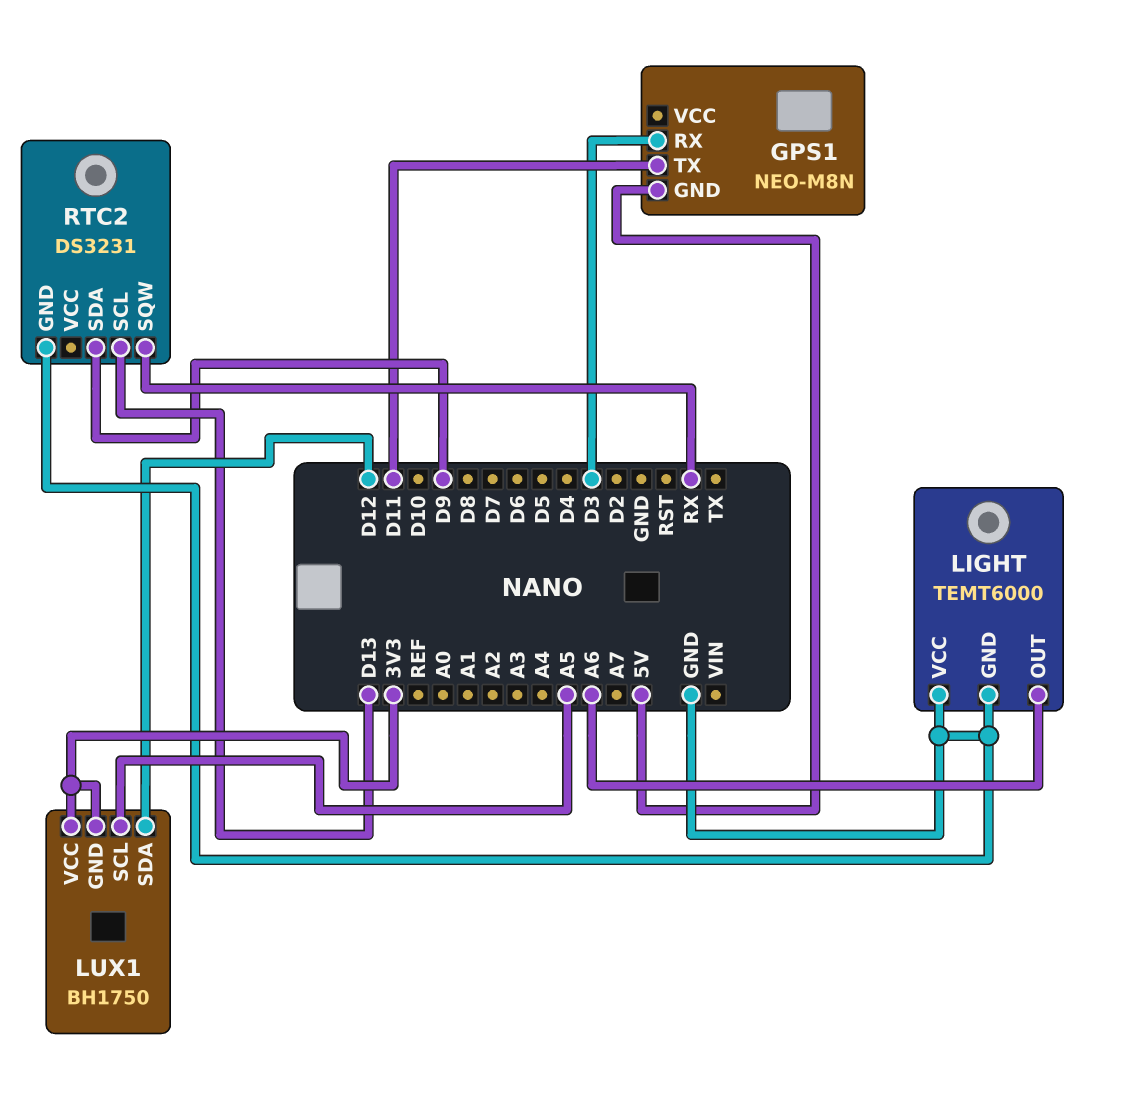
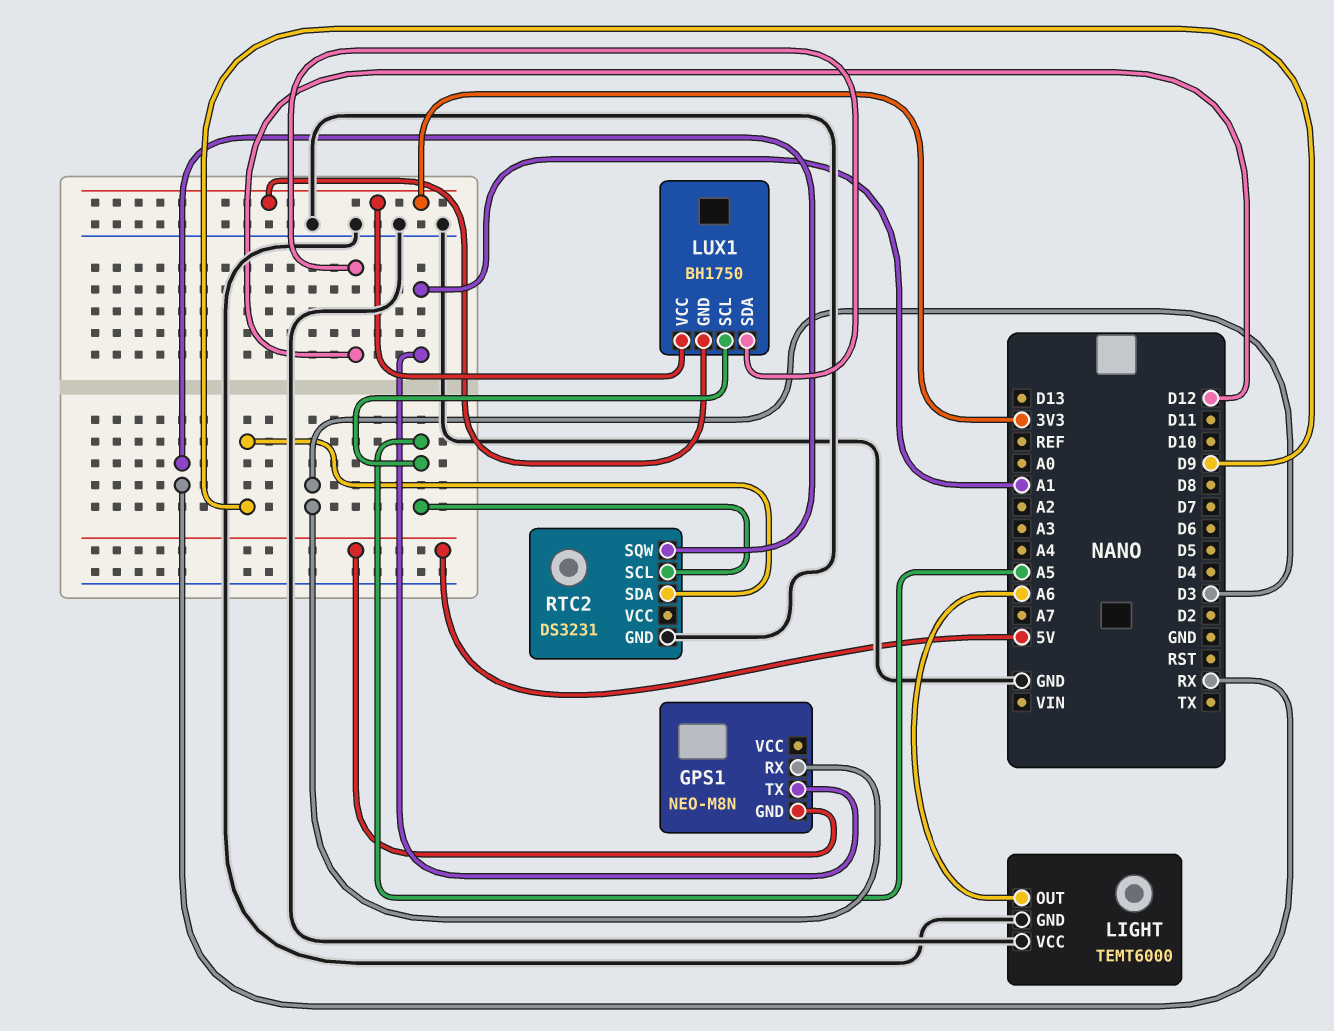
GPS1 pin TX: D11 -> A1
RTC2 pin SCL: D13 -> A5

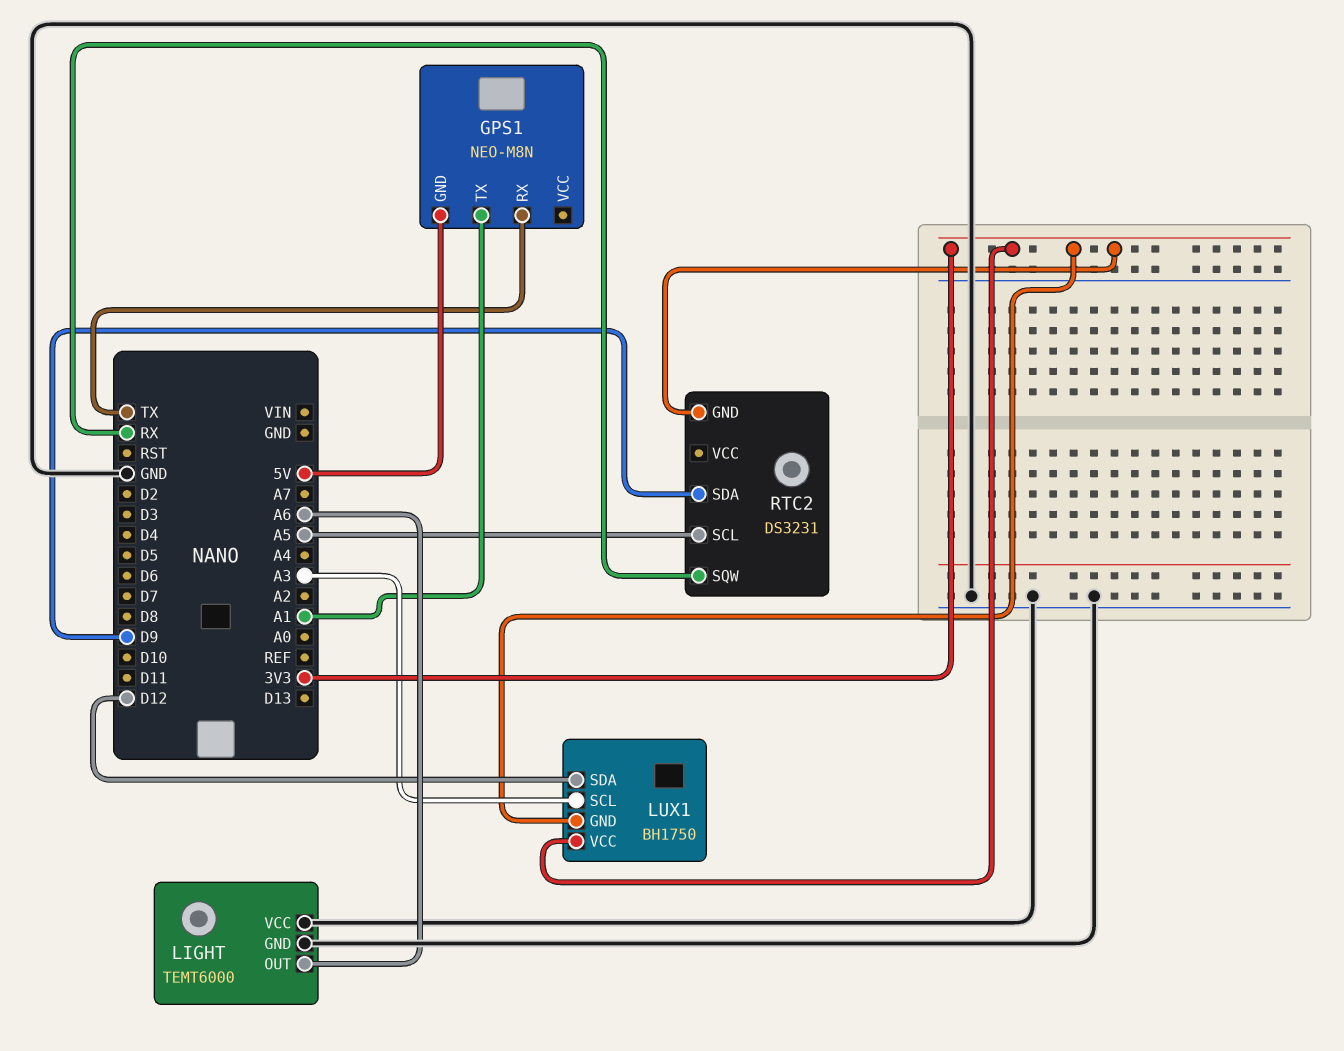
GPS1 pin RX: D3 -> TX
LUX1 pin SCL: A5 -> A3
RTC2 pin GND: GND -> 3V3

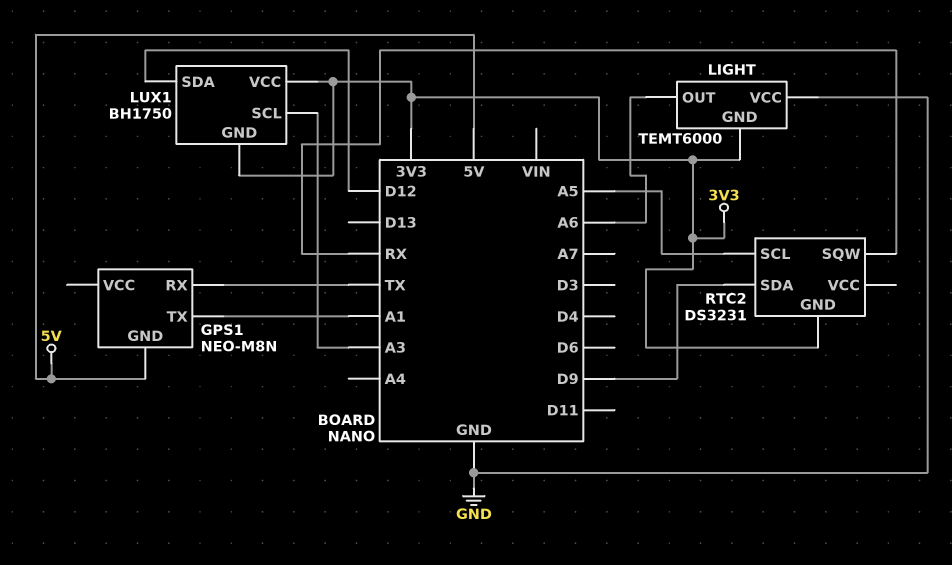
LIGHT pin GND: GND -> 3V3

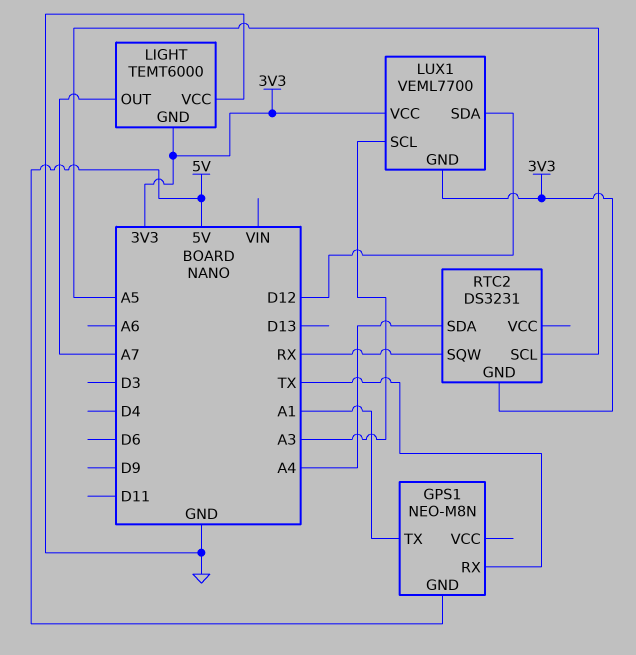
LIGHT pin OUT: A6 -> A7
LUX1: BH1750 -> VEML7700
RTC2 pin SDA: D9 -> A4

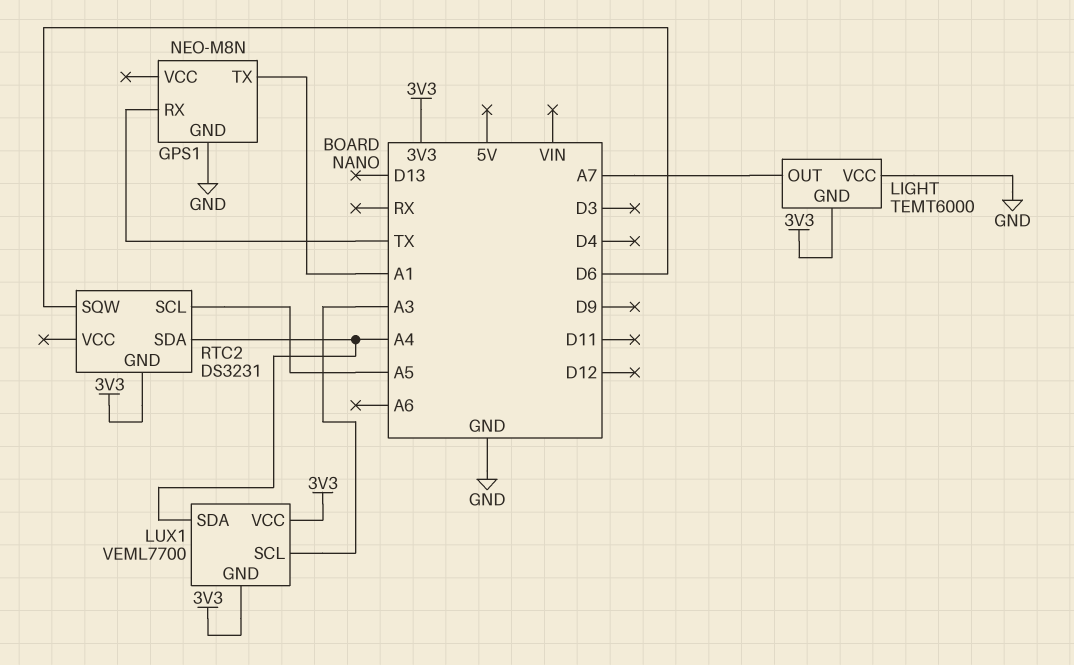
GPS1 pin GND: 5V -> GND
LUX1 pin SDA: D12 -> A4
RTC2 pin SQW: RX -> D6

